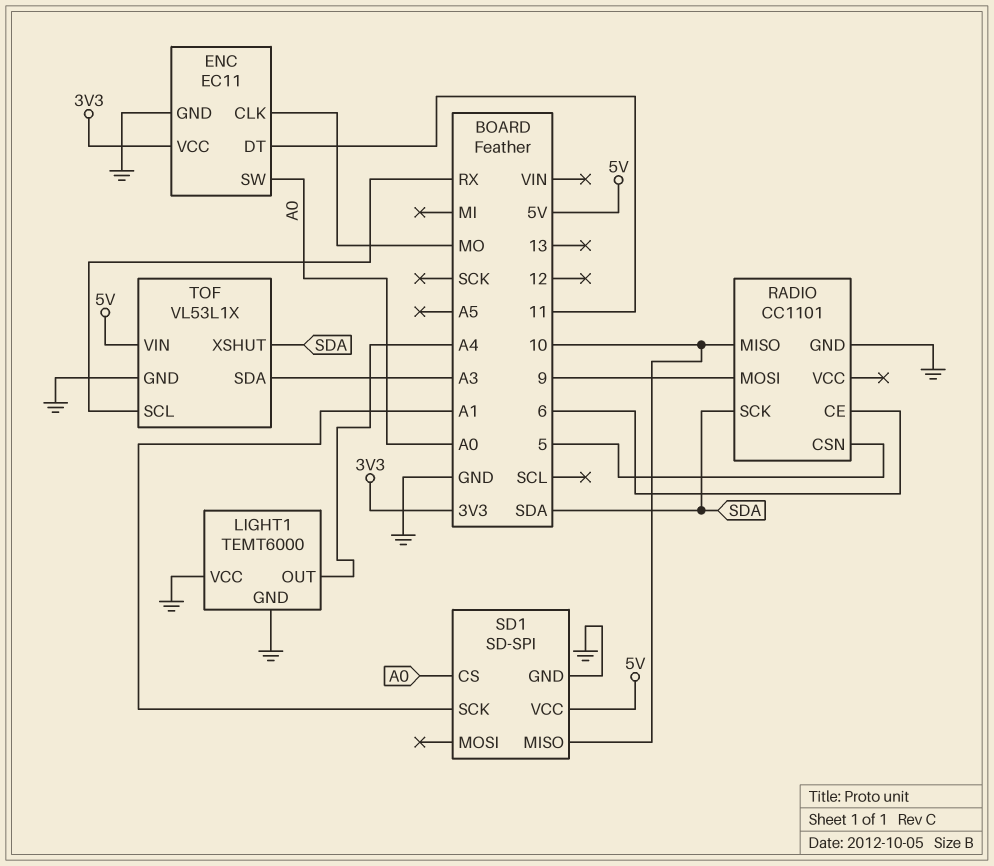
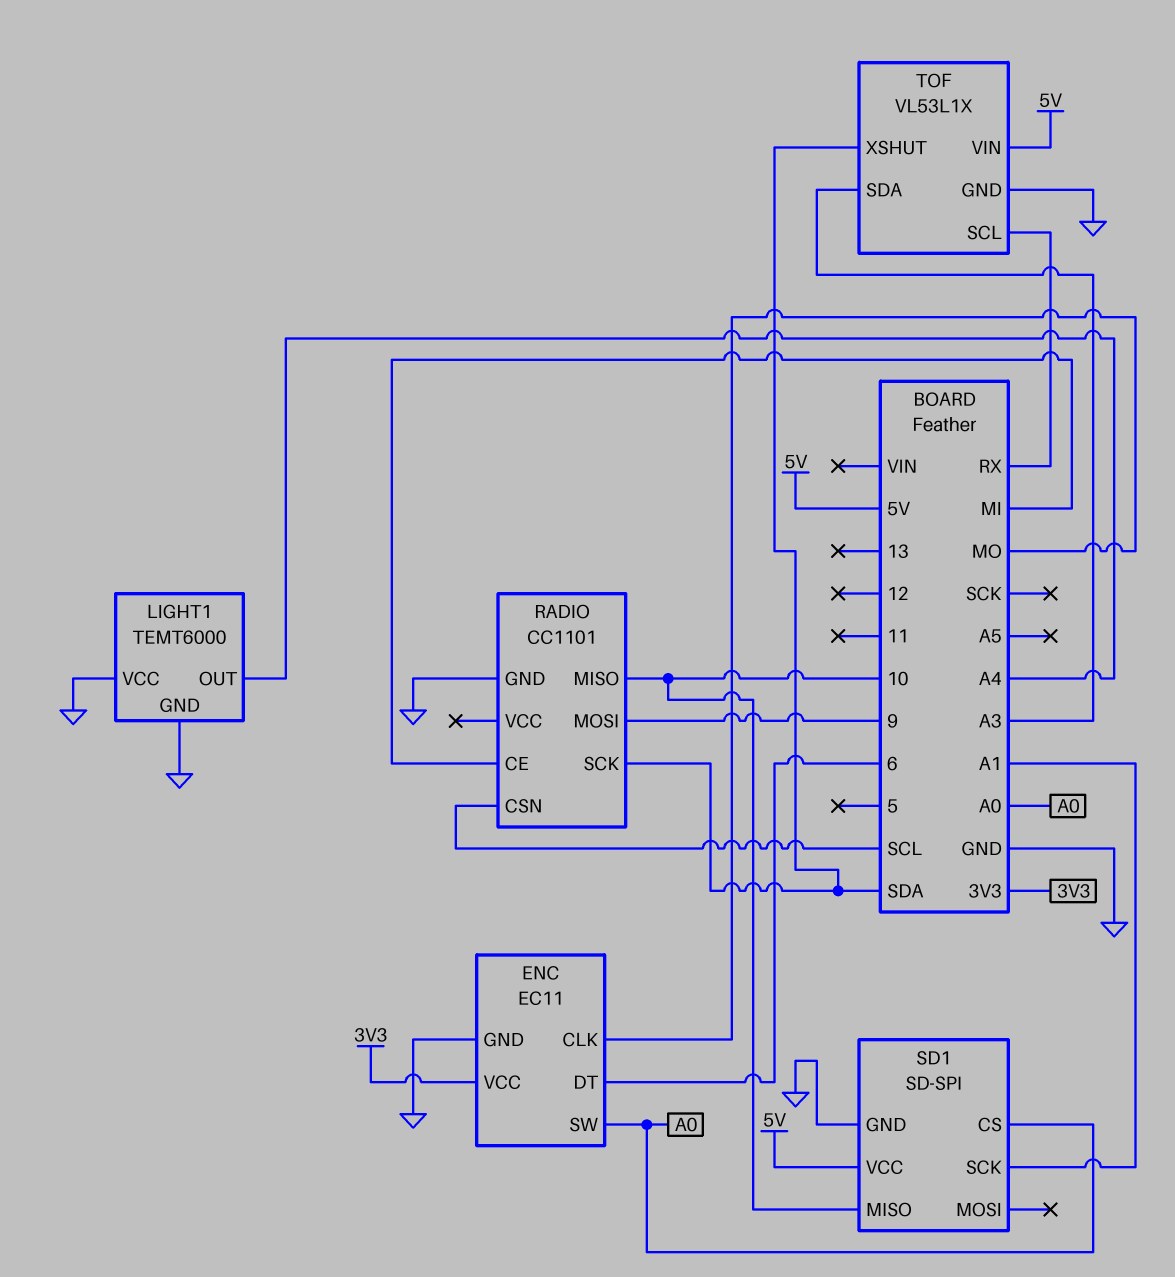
ENC pin DT: 11 -> 6
RADIO pin CE: 6 -> MI
RADIO pin CSN: 5 -> SCL

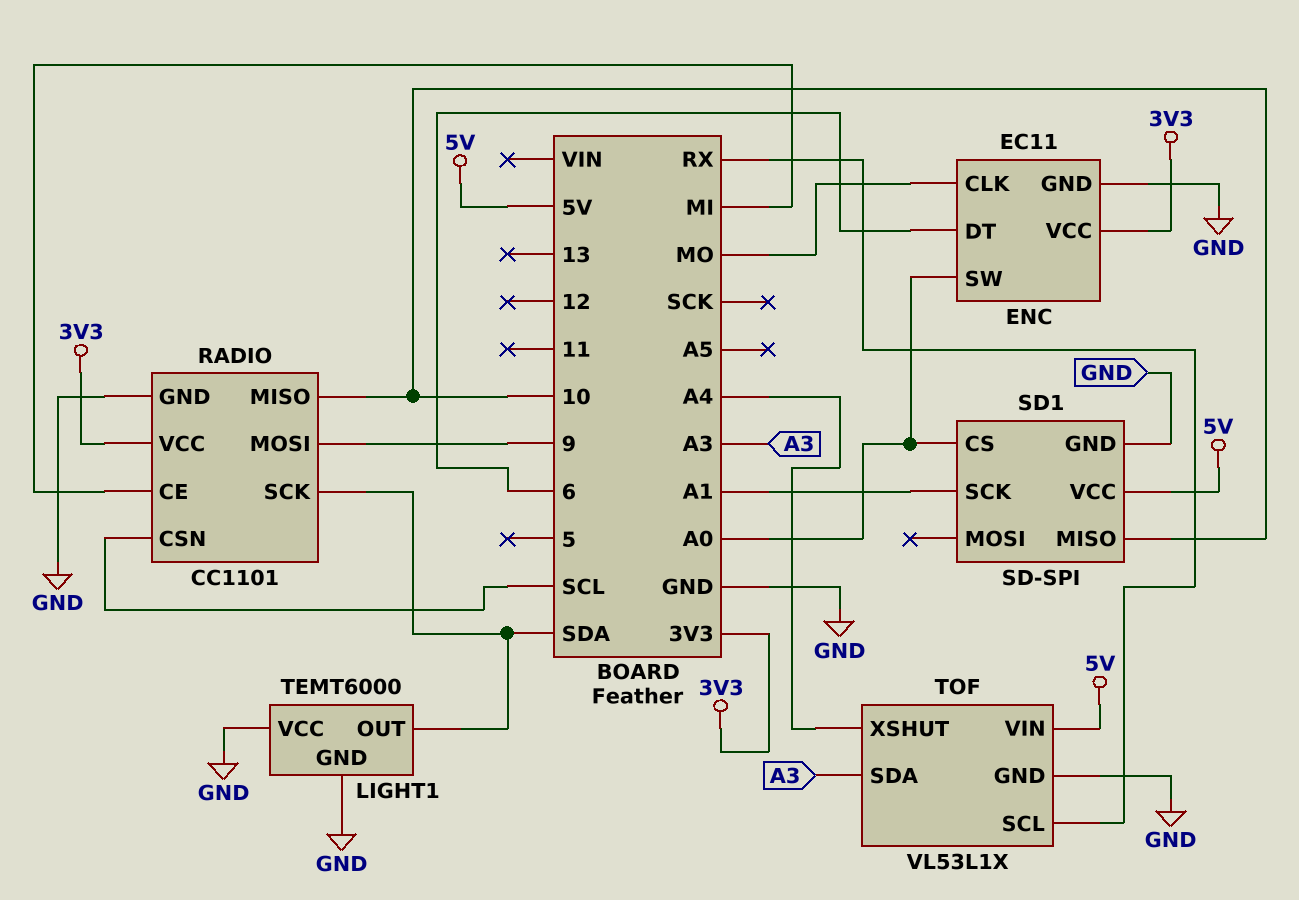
LIGHT1 pin OUT: A4 -> SDA
RADIO pin VCC: none -> 3V3
TOF pin XSHUT: SDA -> A4

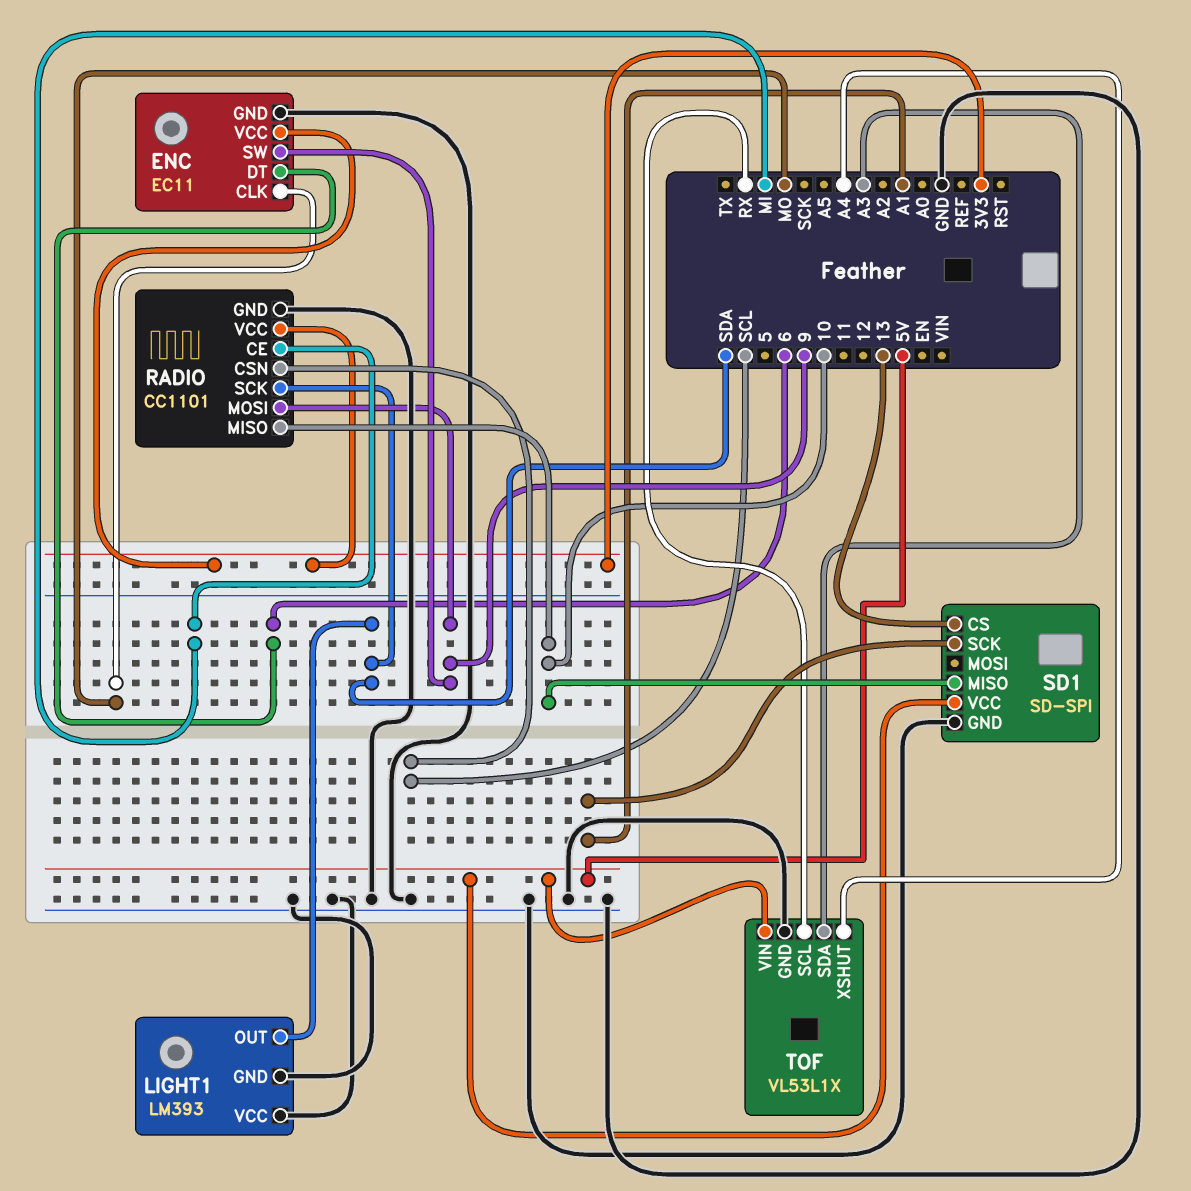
ENC pin SW: A0 -> 9
LIGHT1: TEMT6000 -> LM393
SD1 pin CS: A0 -> 13

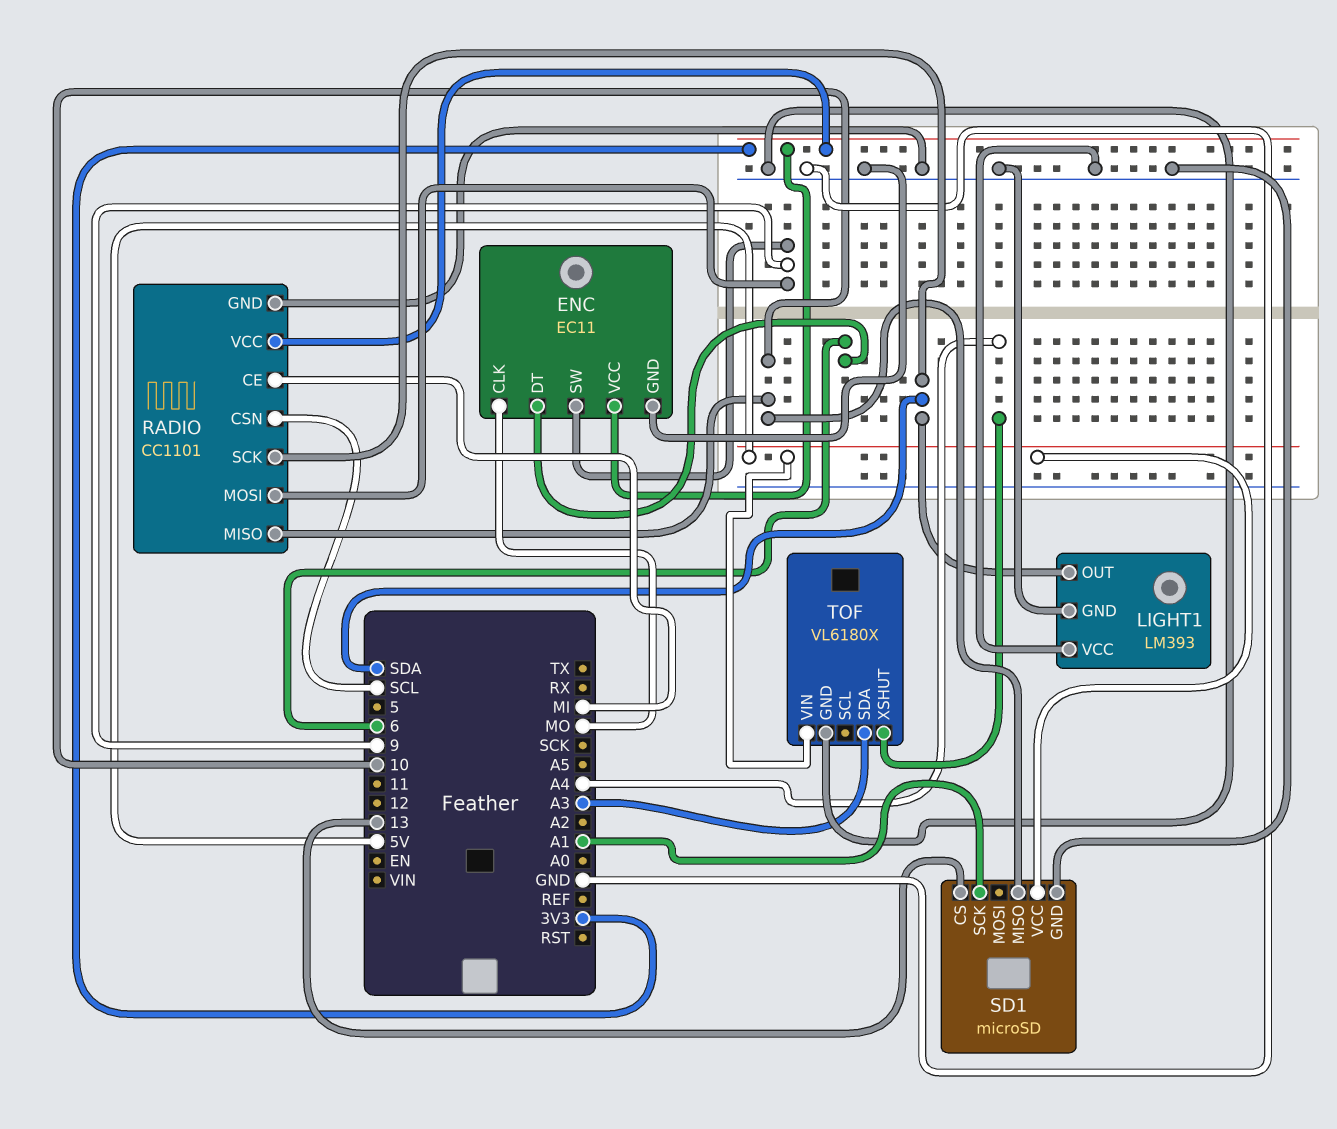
SD1: SD-SPI -> microSD
TOF: VL53L1X -> VL6180X
TOF pin SCL: RX -> none

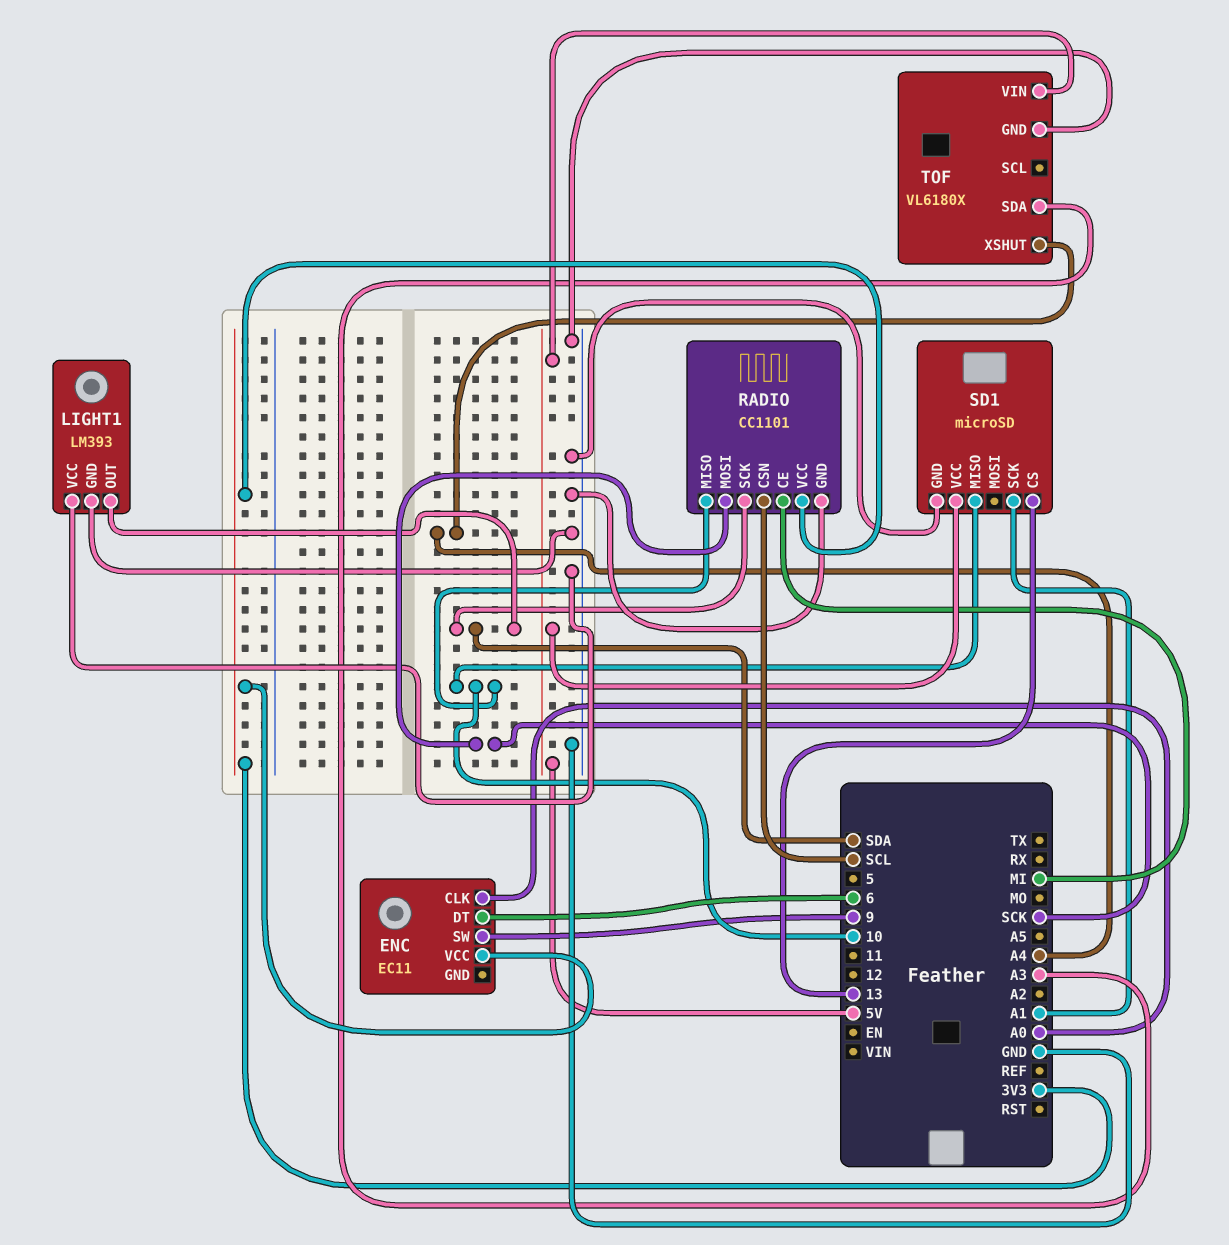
ENC pin CLK: MO -> A0
ENC pin GND: GND -> none
RADIO pin MOSI: 9 -> SCK

